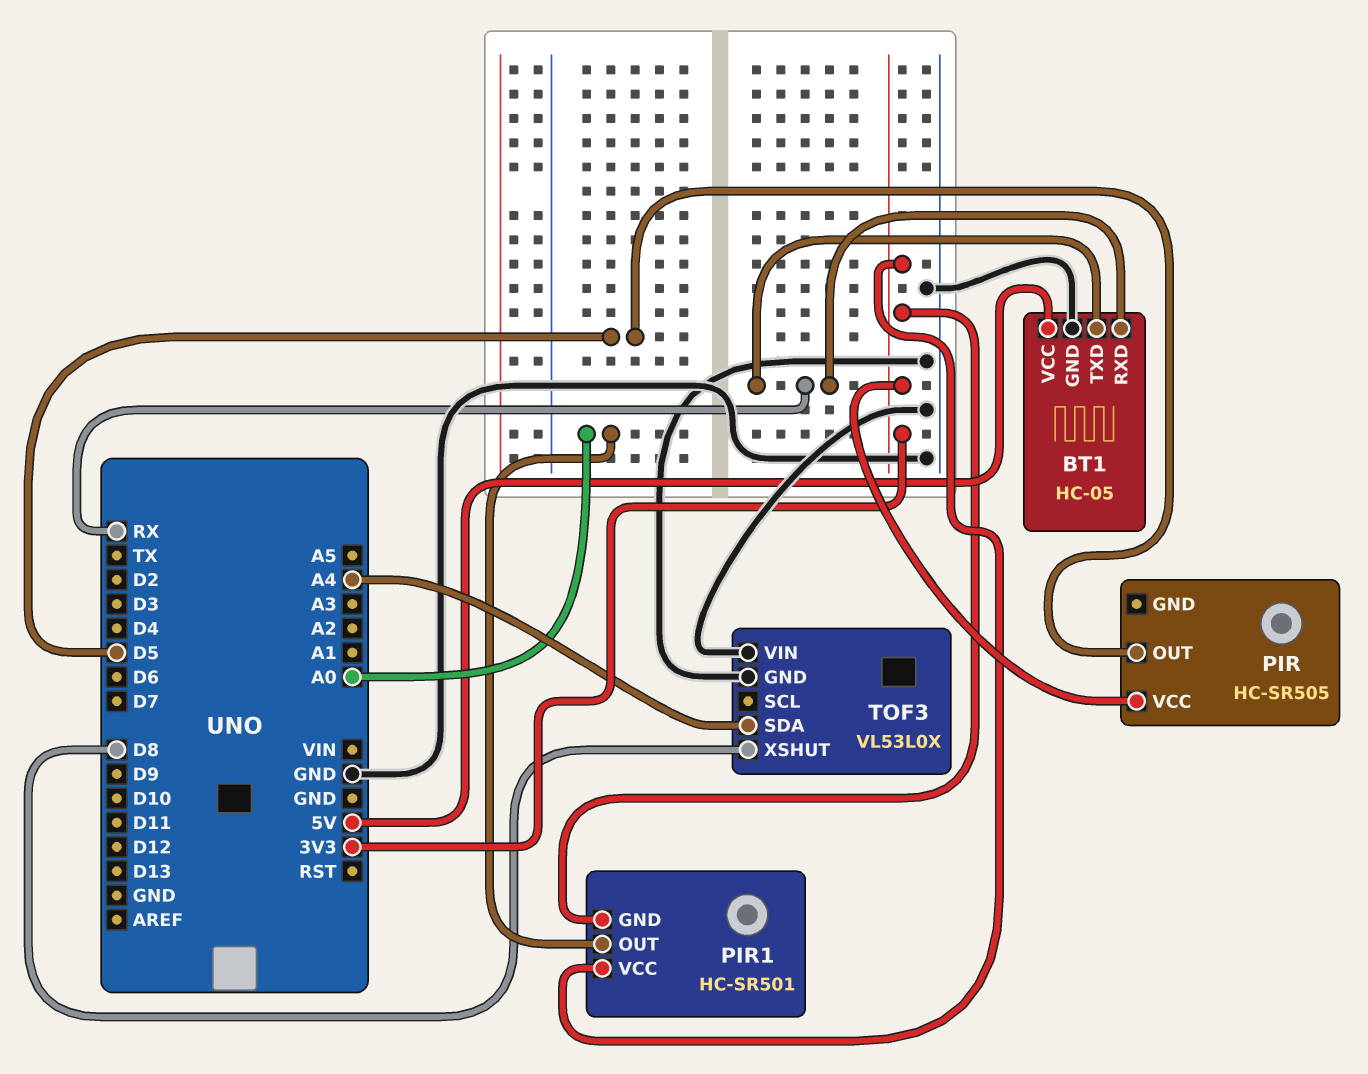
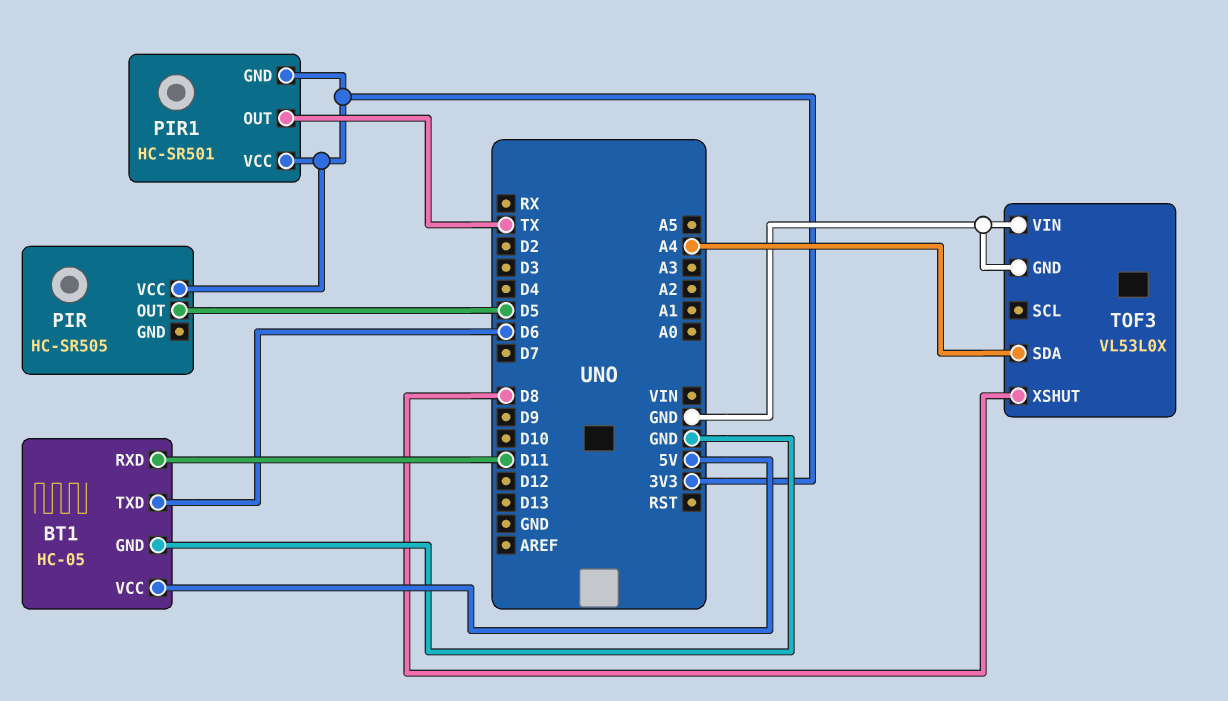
BT1 pin RXD: RX -> D11
BT1 pin TXD: RX -> D6
PIR1 pin OUT: A0 -> TX

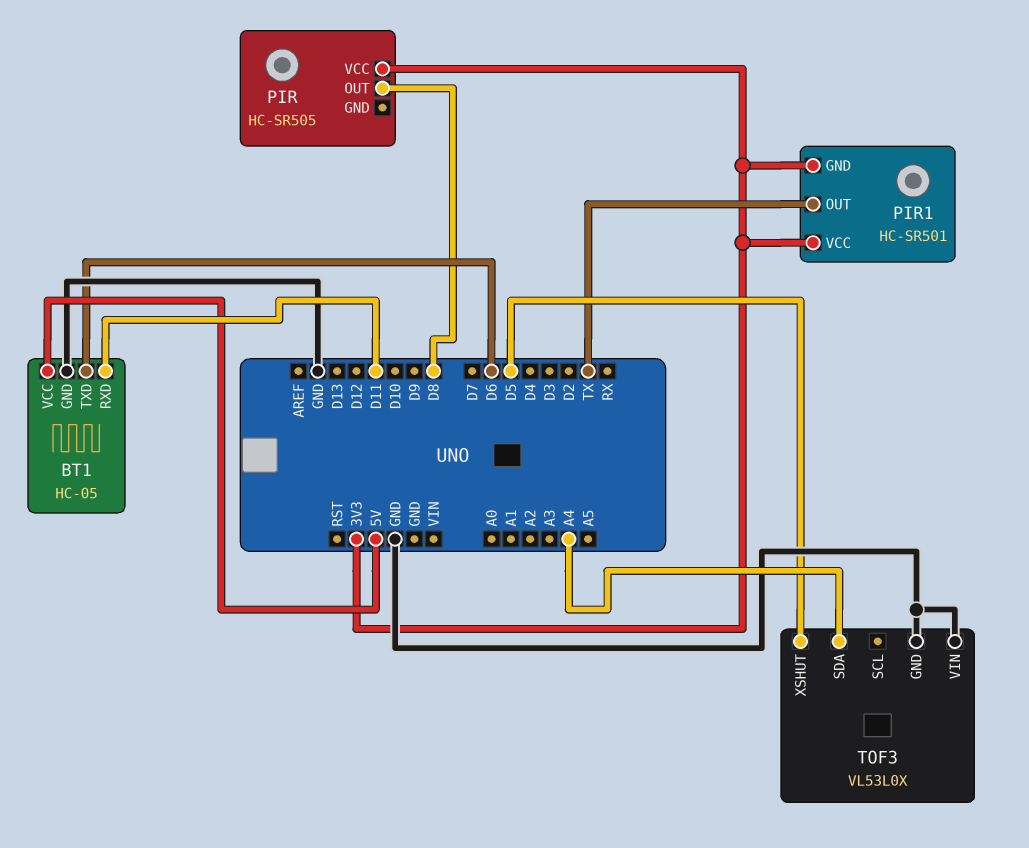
PIR pin OUT: D5 -> D8
TOF3 pin XSHUT: D8 -> D5

